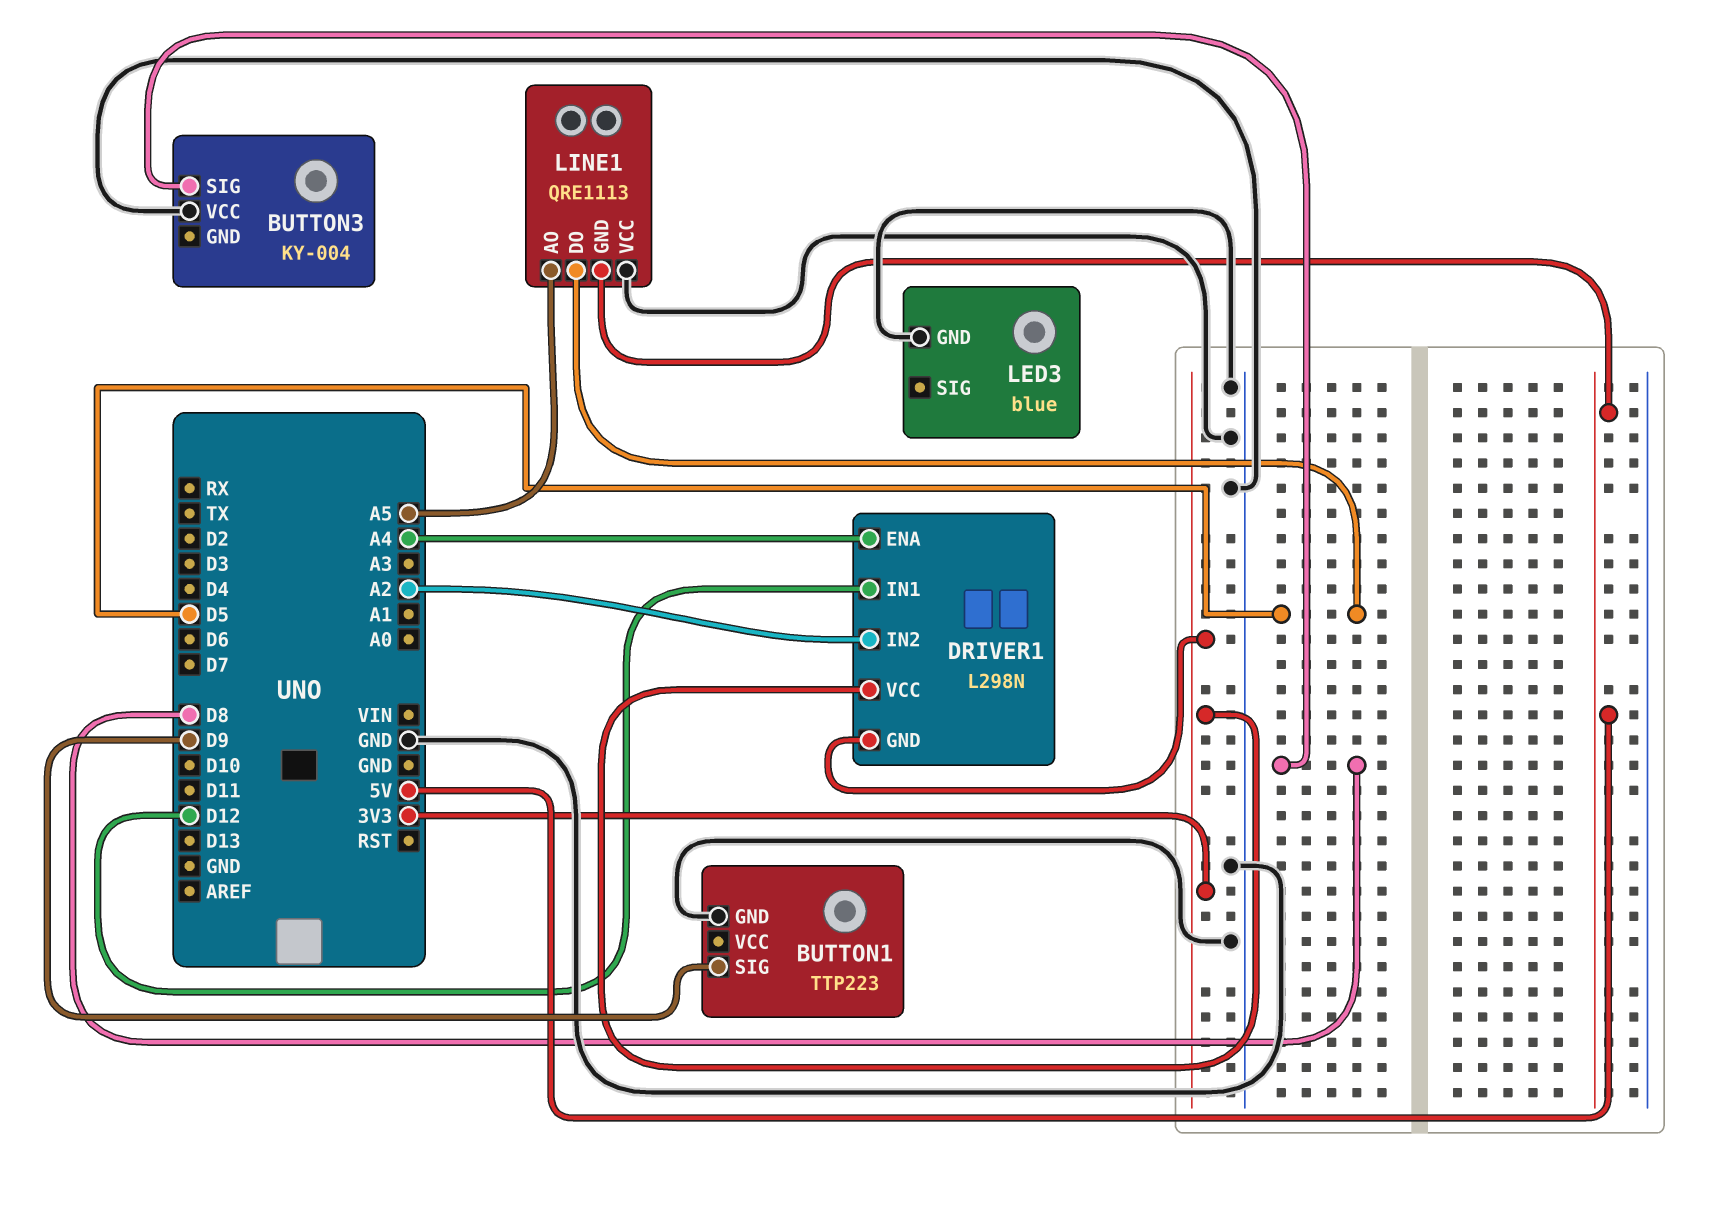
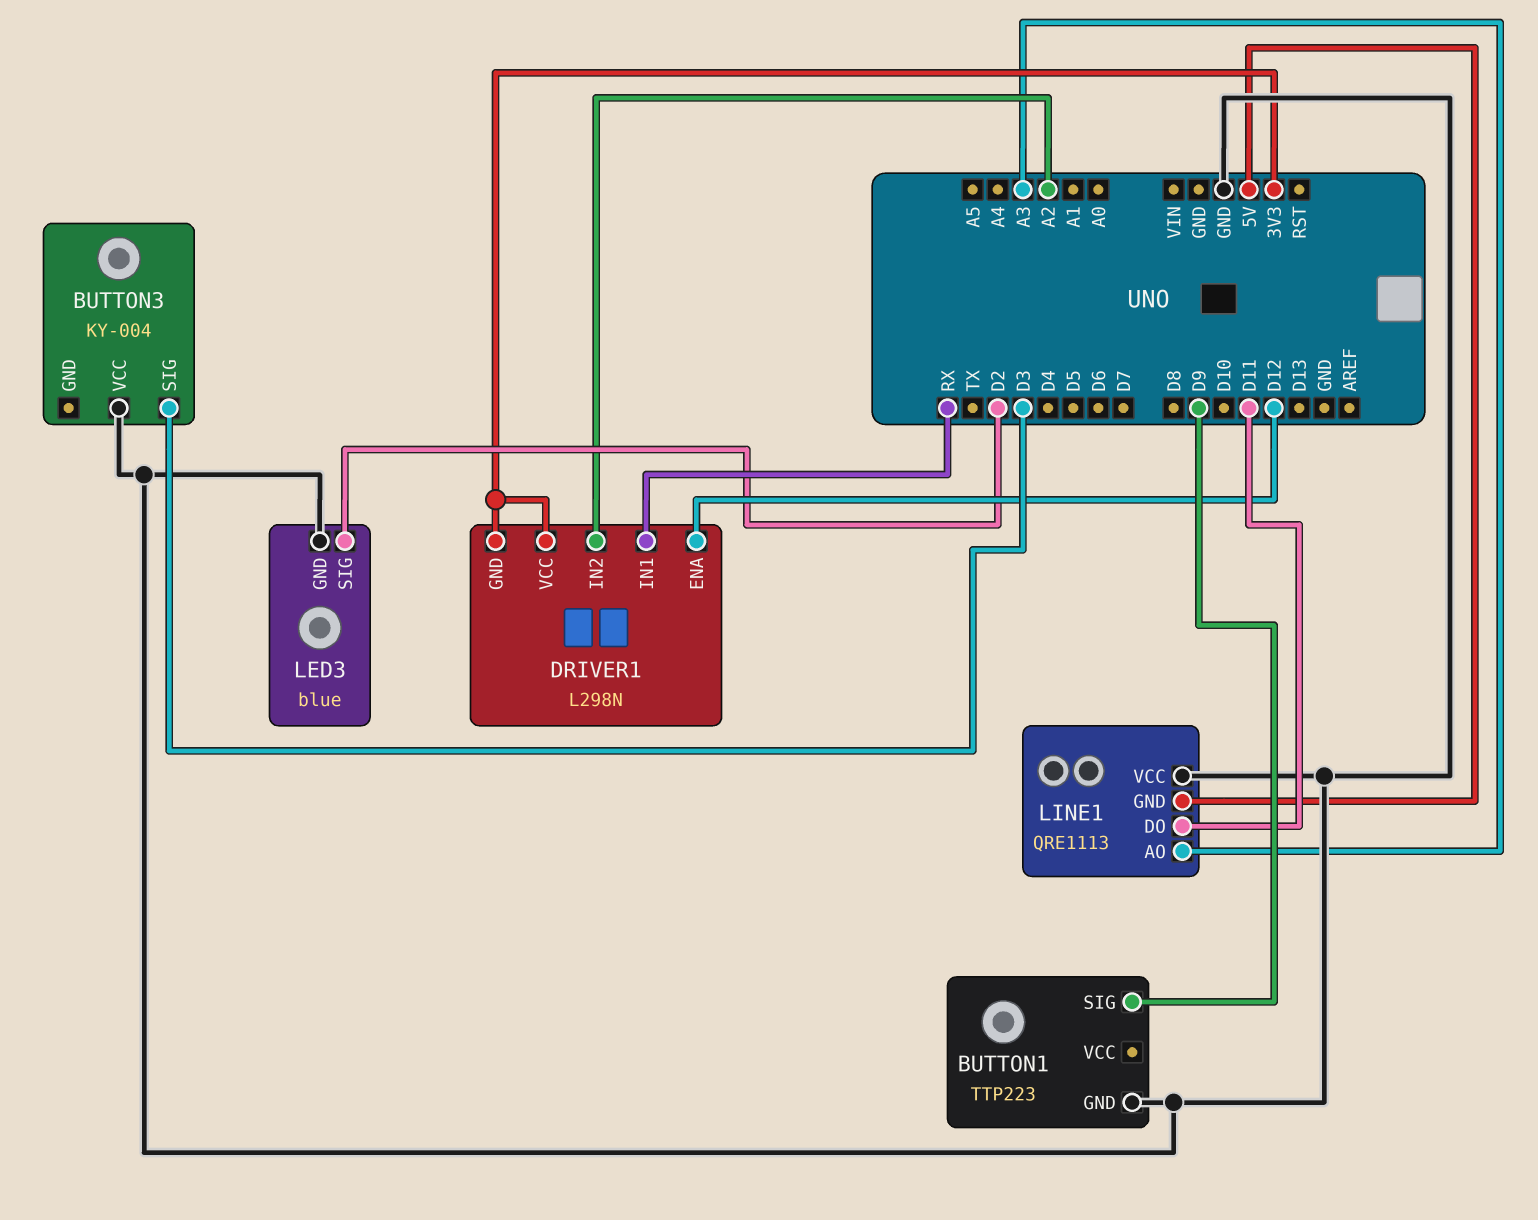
BUTTON3 pin SIG: D8 -> D3
DRIVER1 pin ENA: A4 -> D12
DRIVER1 pin IN1: D12 -> RX
LED3 pin SIG: none -> D2
LINE1 pin AO: A5 -> A3
LINE1 pin DO: D5 -> D11

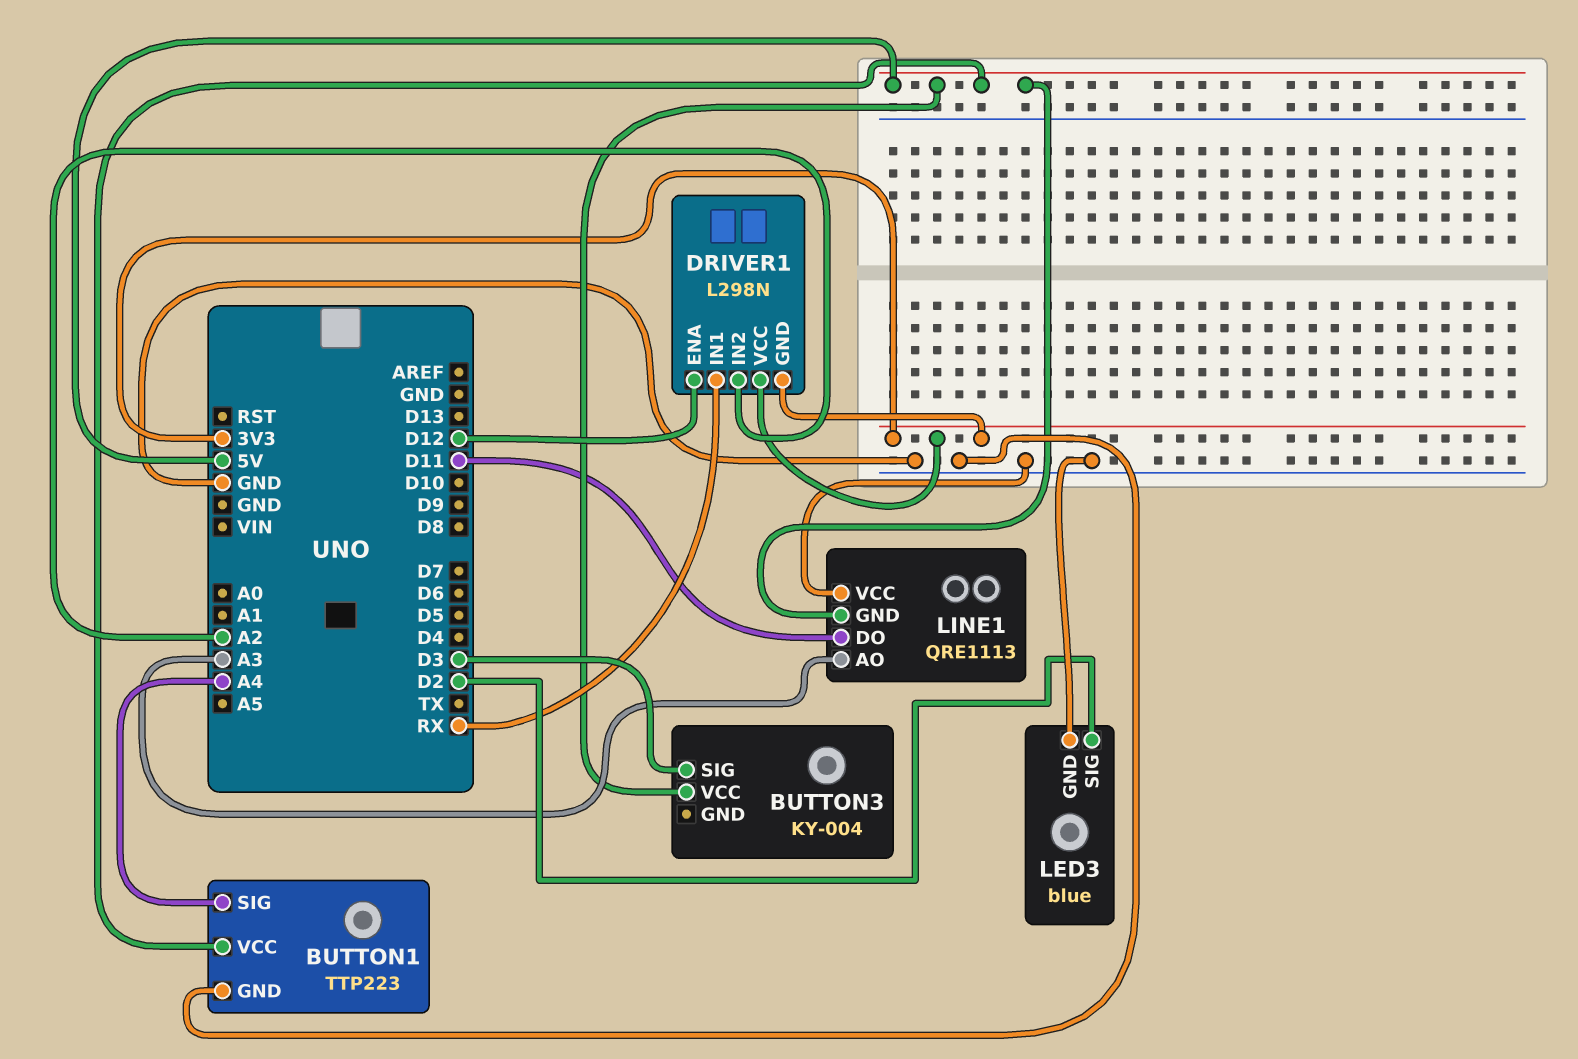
BUTTON1 pin SIG: D9 -> A4
BUTTON1 pin VCC: none -> 5V
BUTTON3 pin VCC: GND -> 5V

